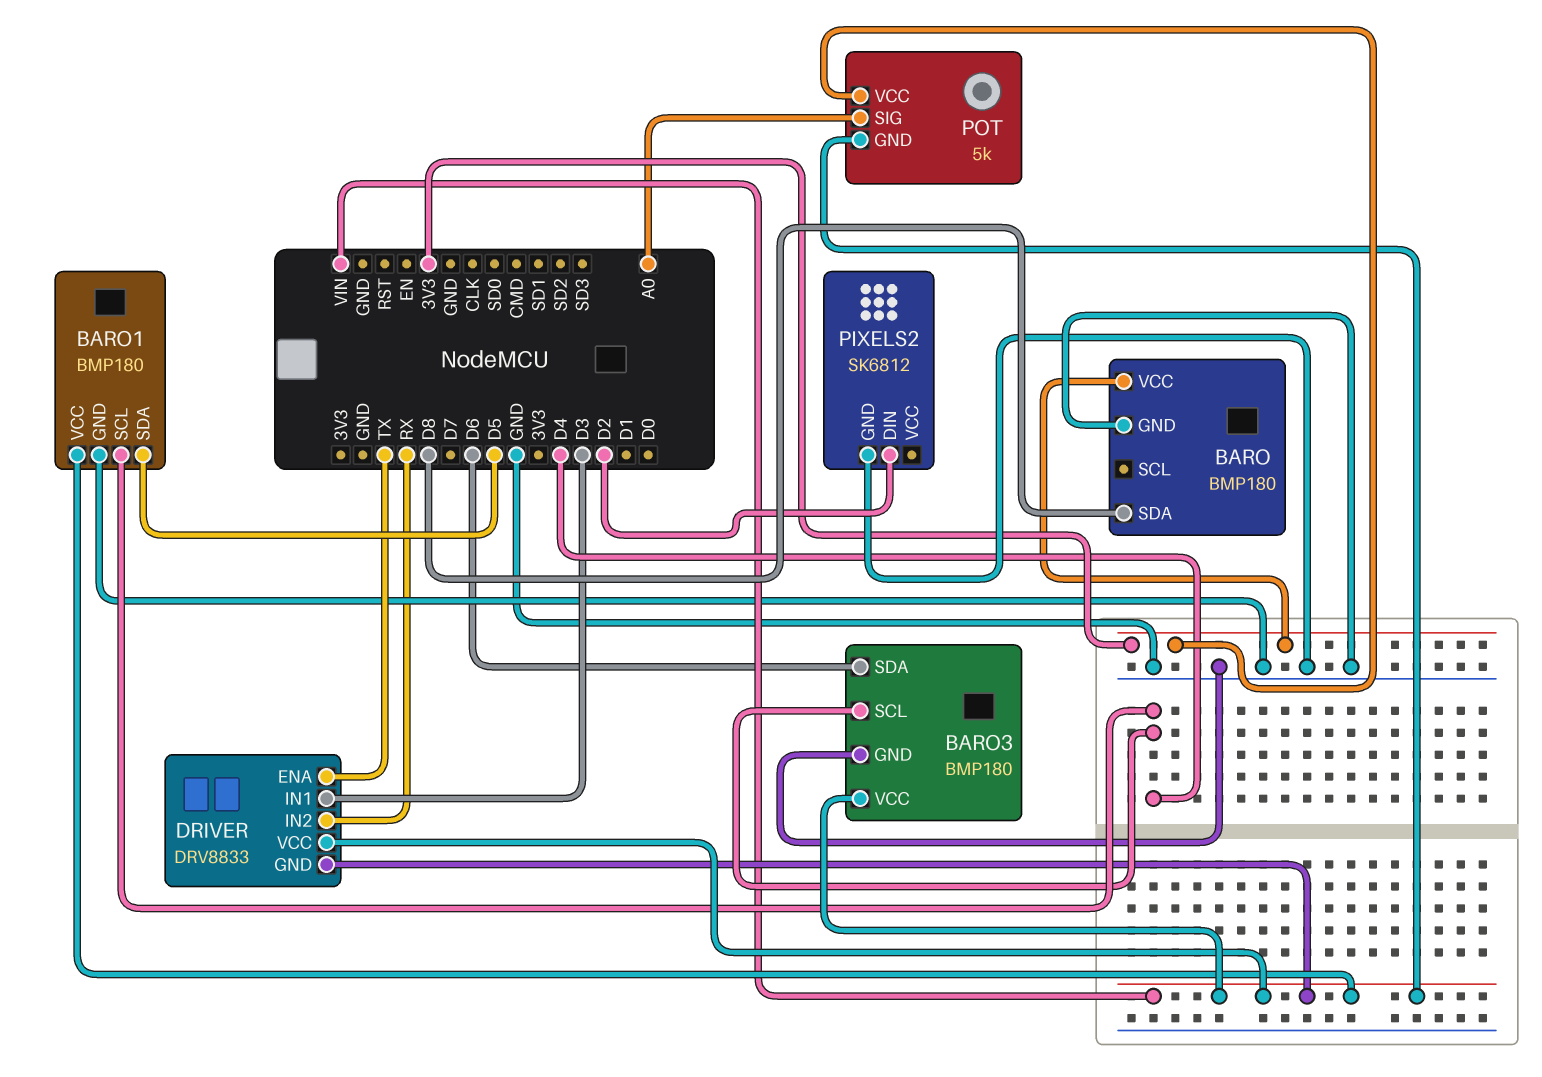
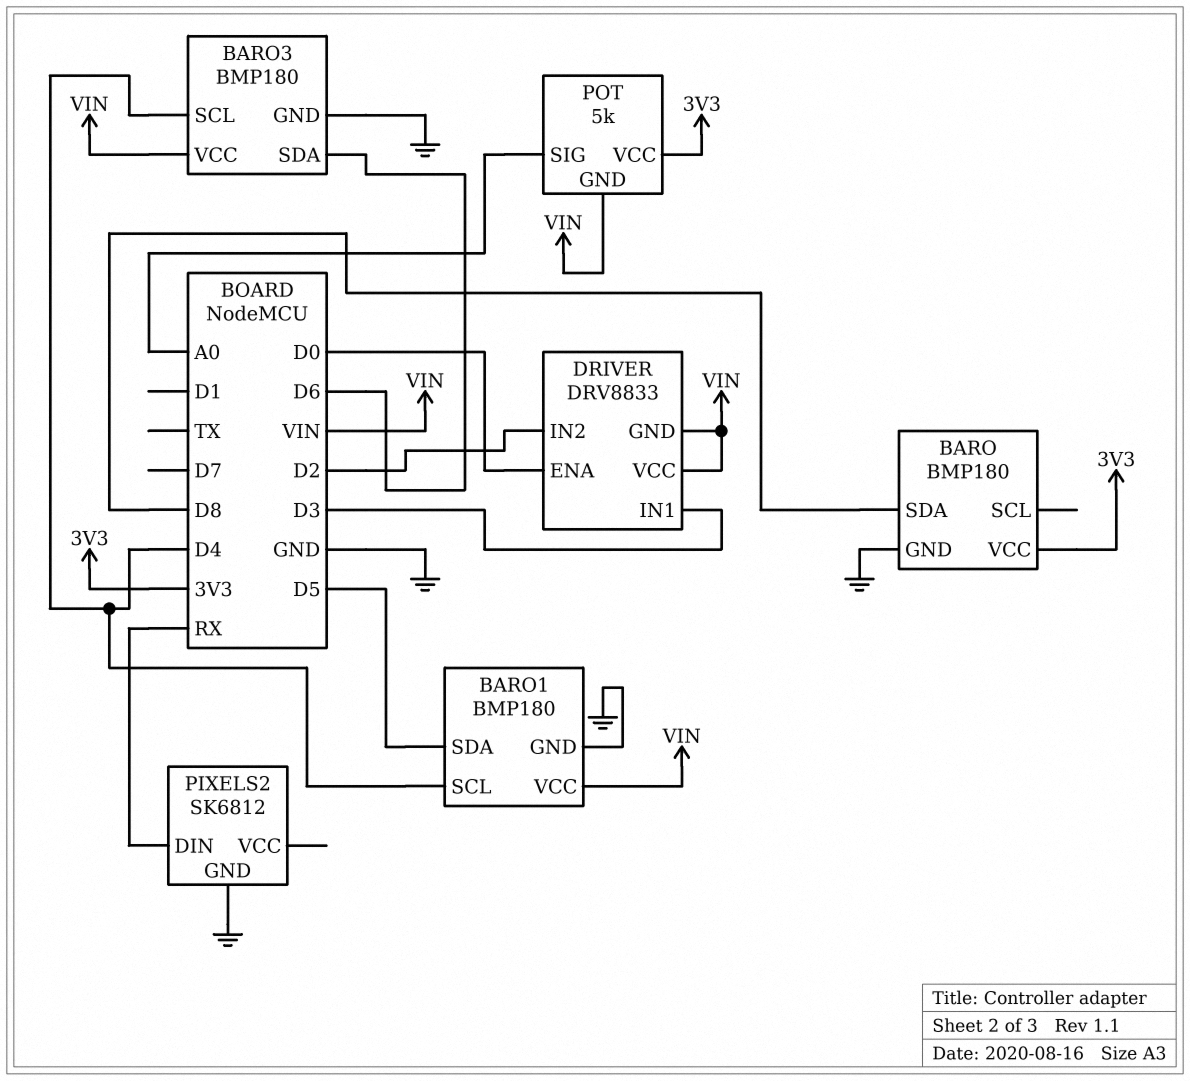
DRIVER pin ENA: TX -> D0
DRIVER pin IN2: RX -> D2
PIXELS2 pin DIN: D2 -> RX

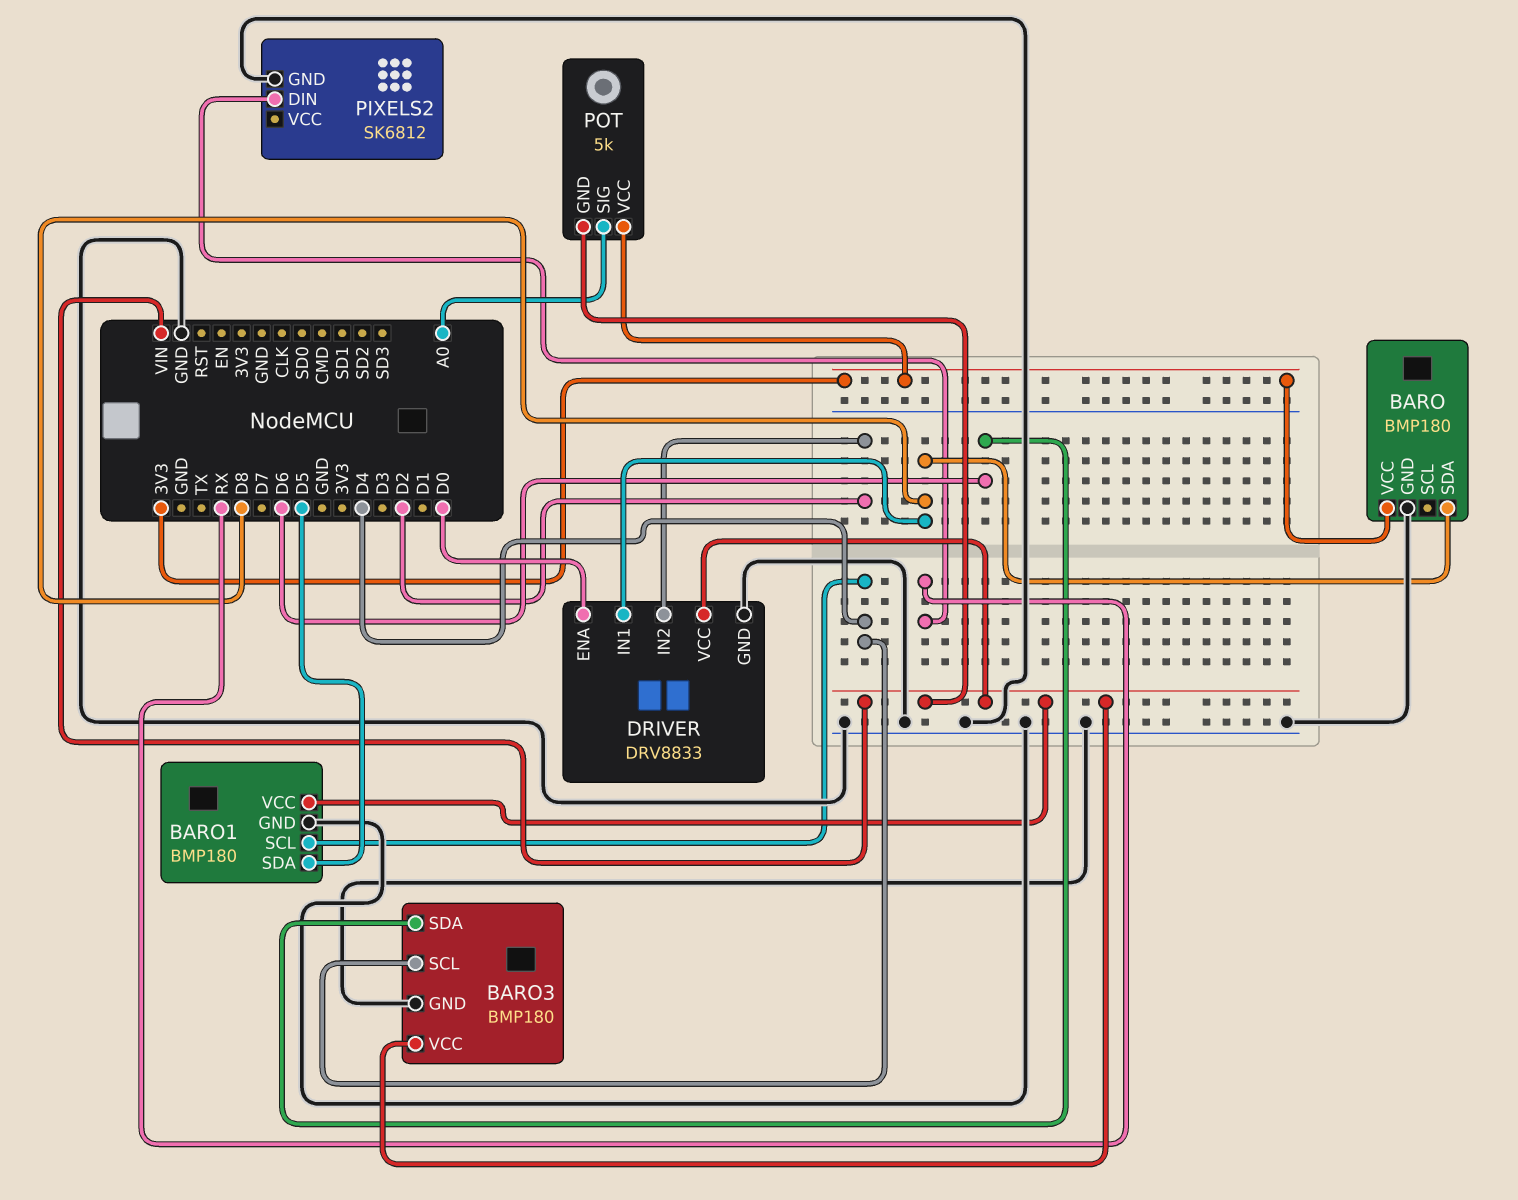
DRIVER pin GND: VIN -> GND
DRIVER pin IN1: D3 -> D8

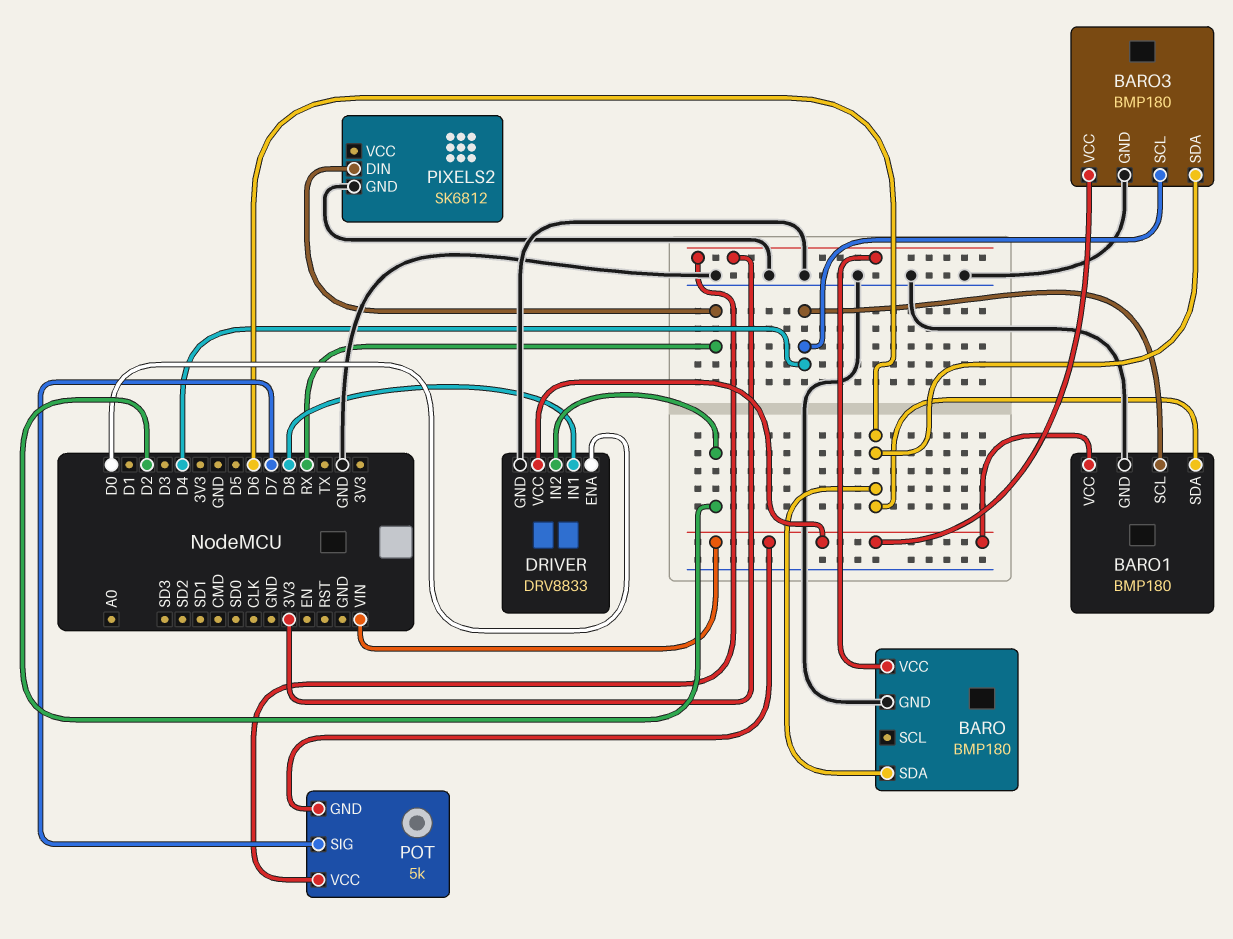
BARO pin SDA: D8 -> D6
BARO1 pin SDA: D5 -> D6
POT pin SIG: A0 -> D7

